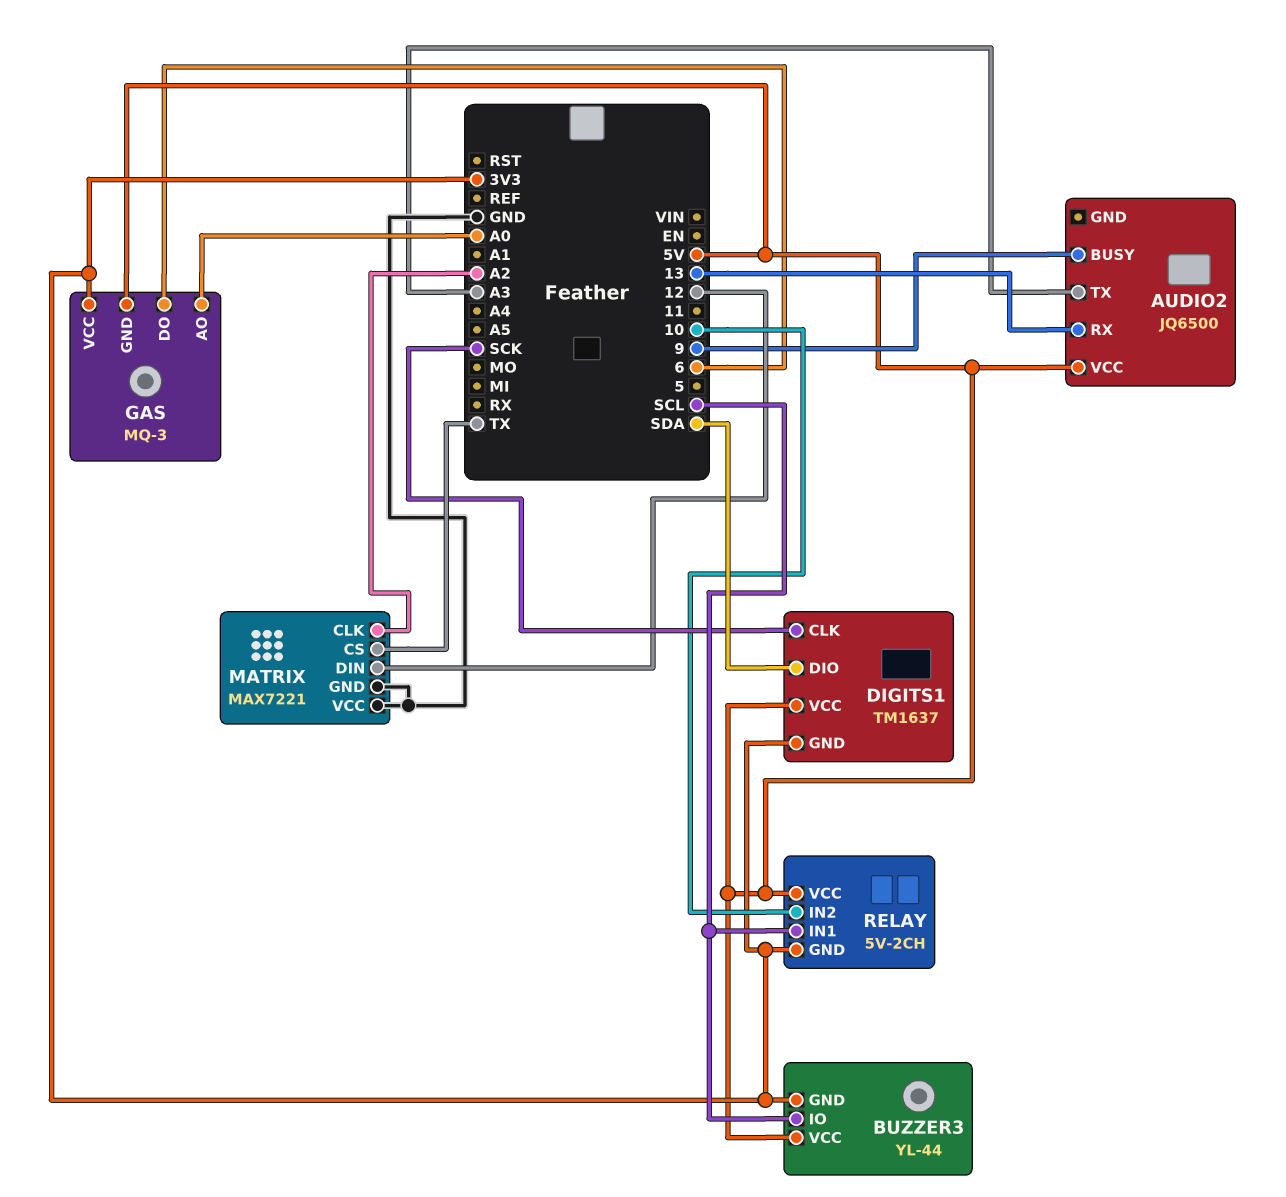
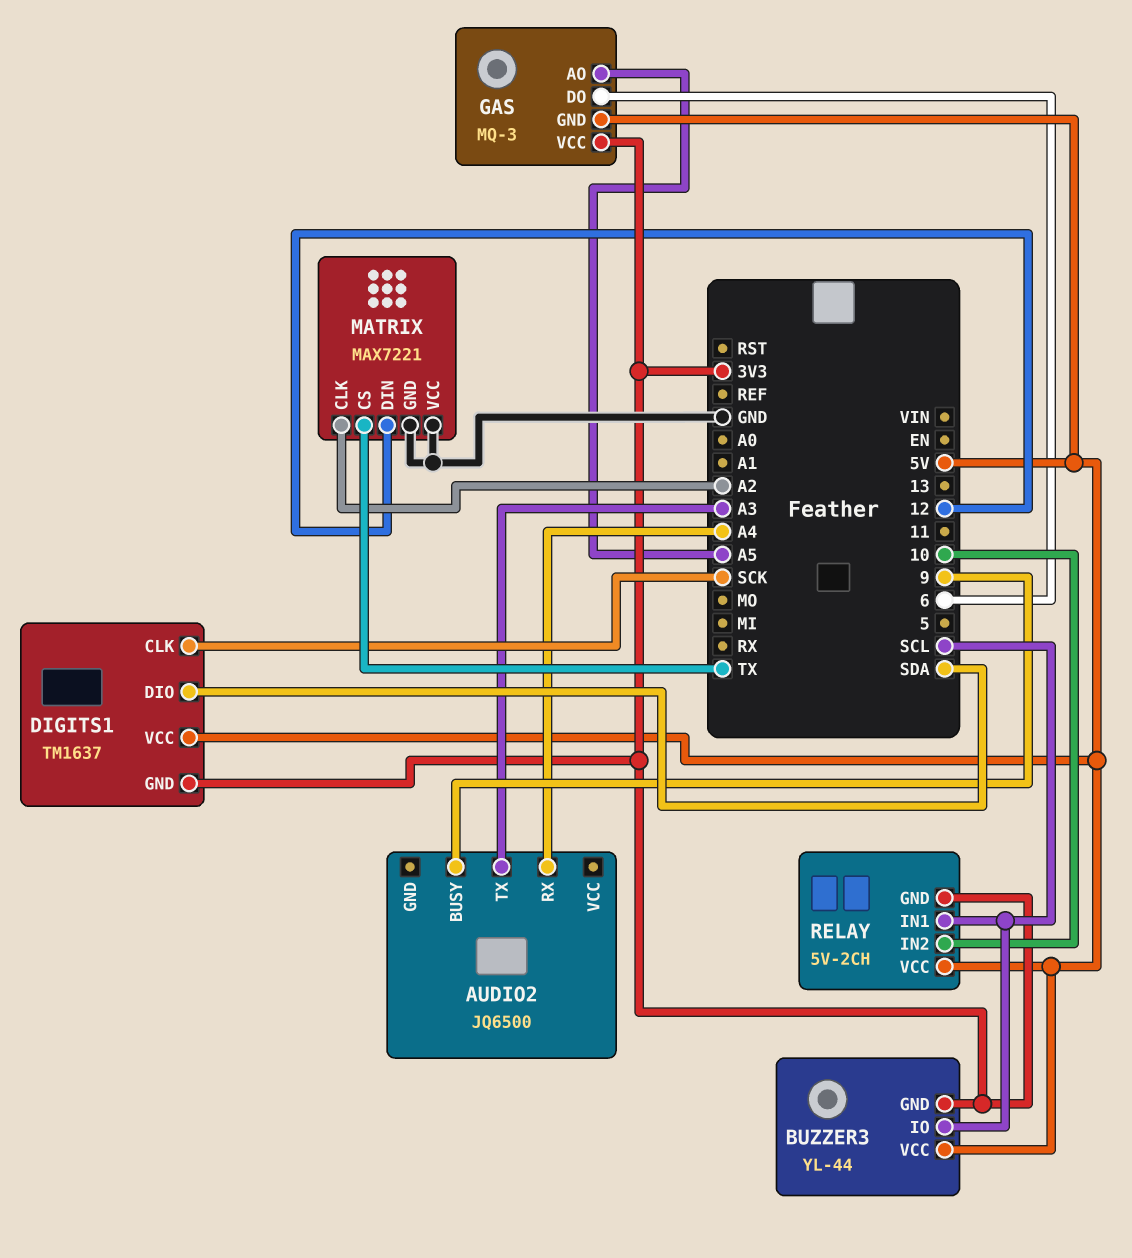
AUDIO2 pin RX: 13 -> A4
AUDIO2 pin VCC: 5V -> none
GAS pin AO: A0 -> A5

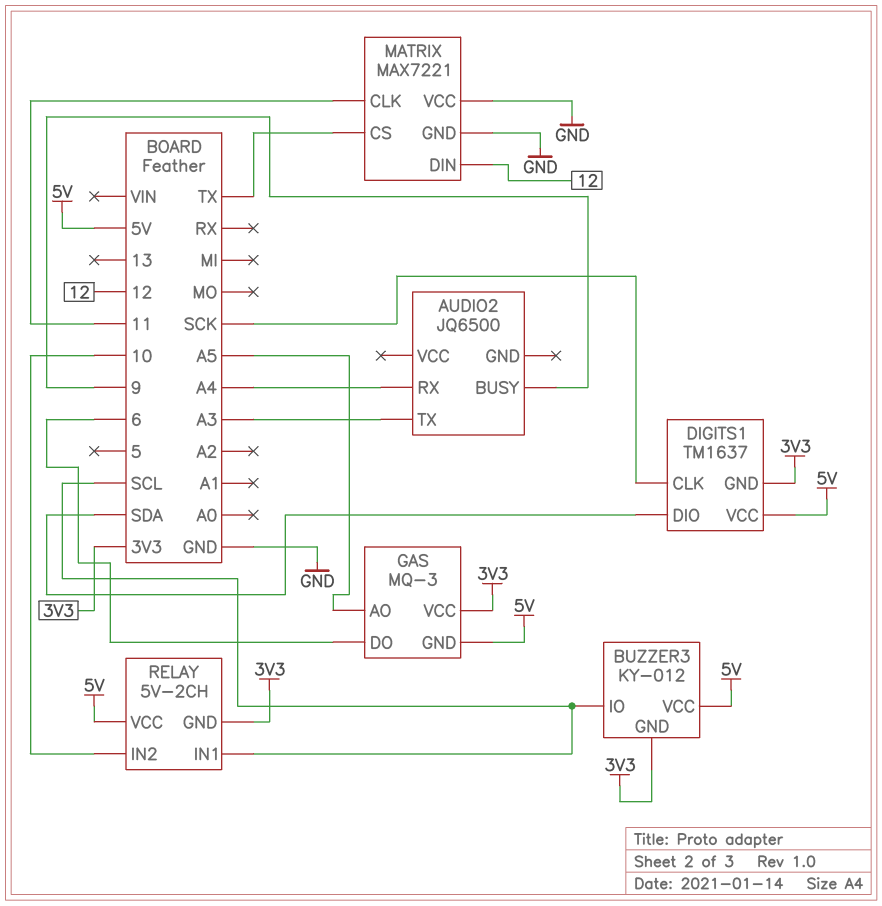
BUZZER3: YL-44 -> KY-012
MATRIX pin CLK: A2 -> 11

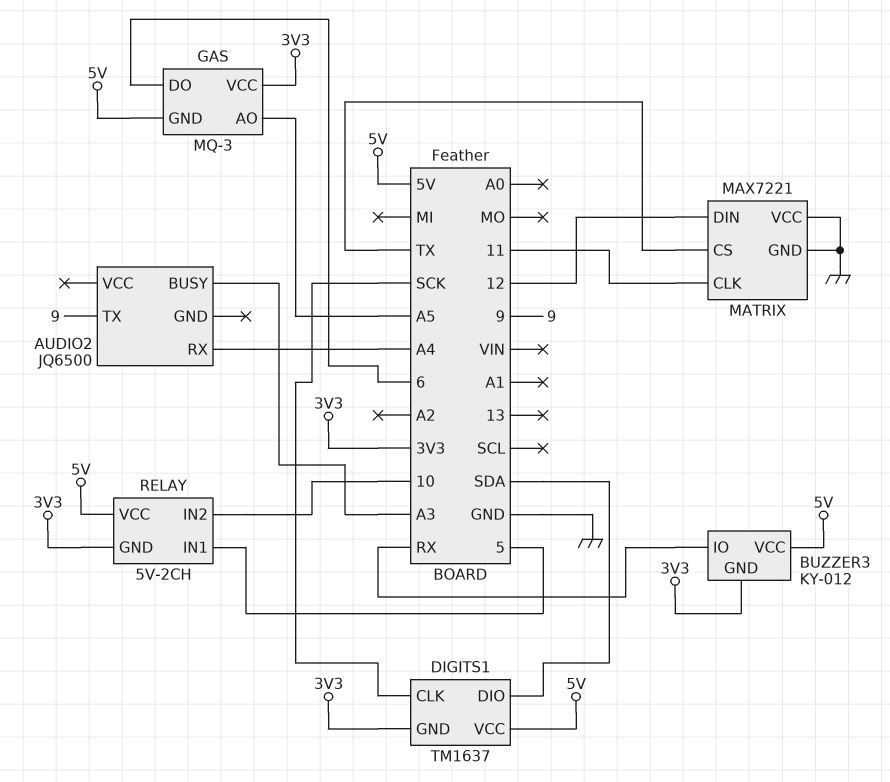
AUDIO2 pin BUSY: 9 -> A3
AUDIO2 pin TX: A3 -> 9
BUZZER3 pin IO: SCL -> RX
RELAY pin IN1: SCL -> 5

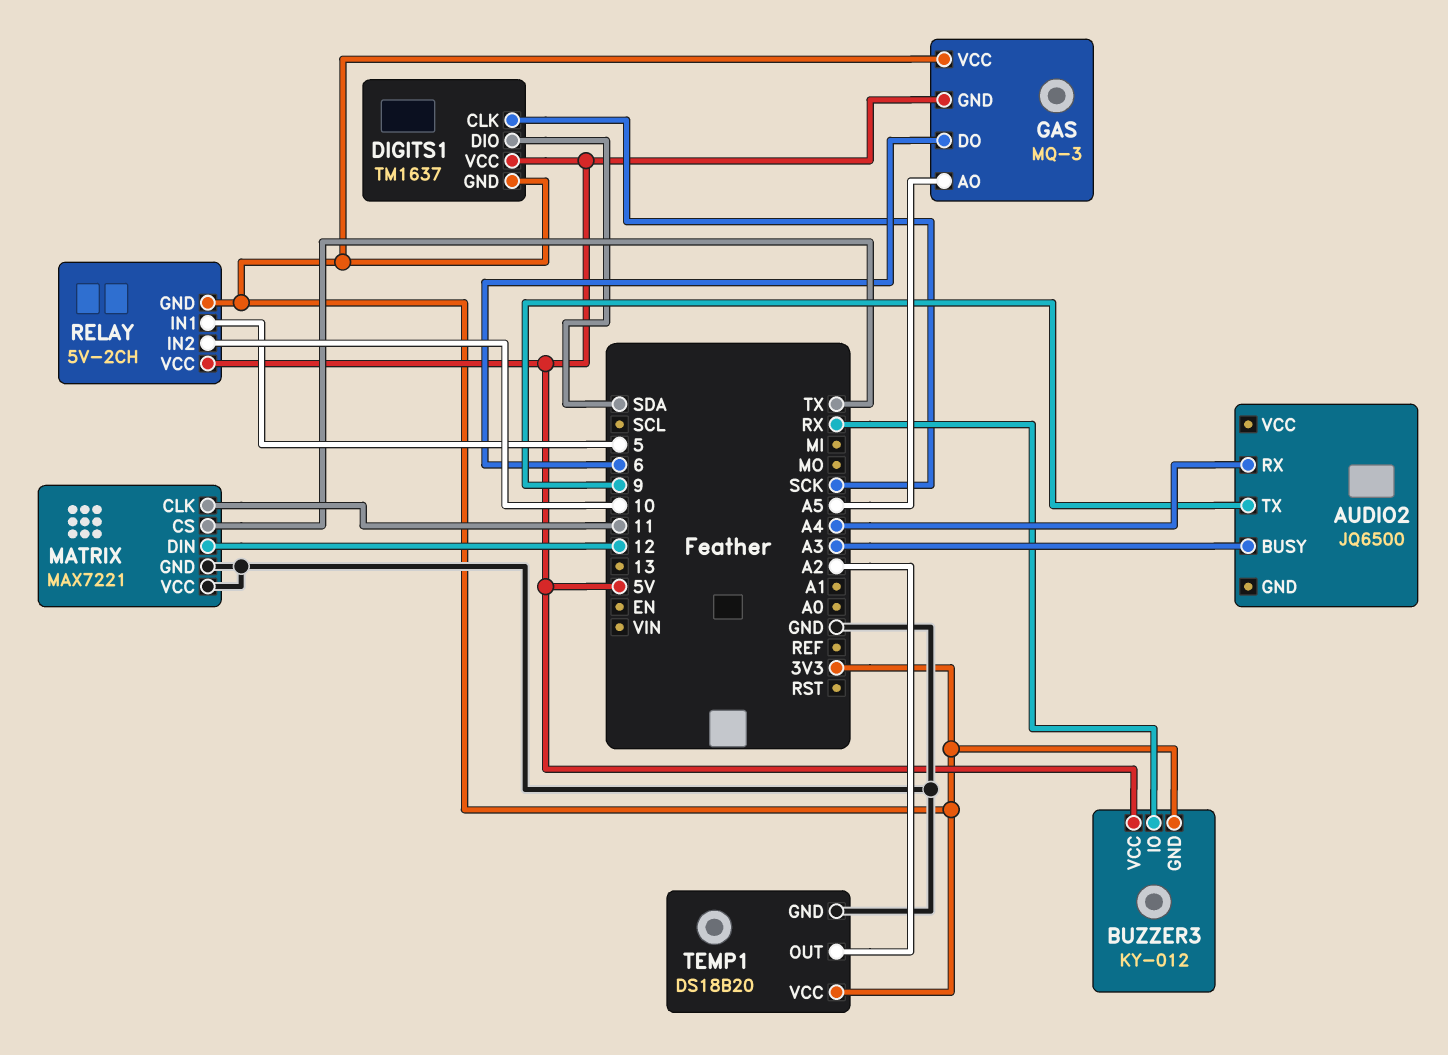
TEMP1: none -> DS18B20
TEMP1 pin GND: none -> GND
TEMP1 pin OUT: none -> A2
TEMP1 pin VCC: none -> 3V3

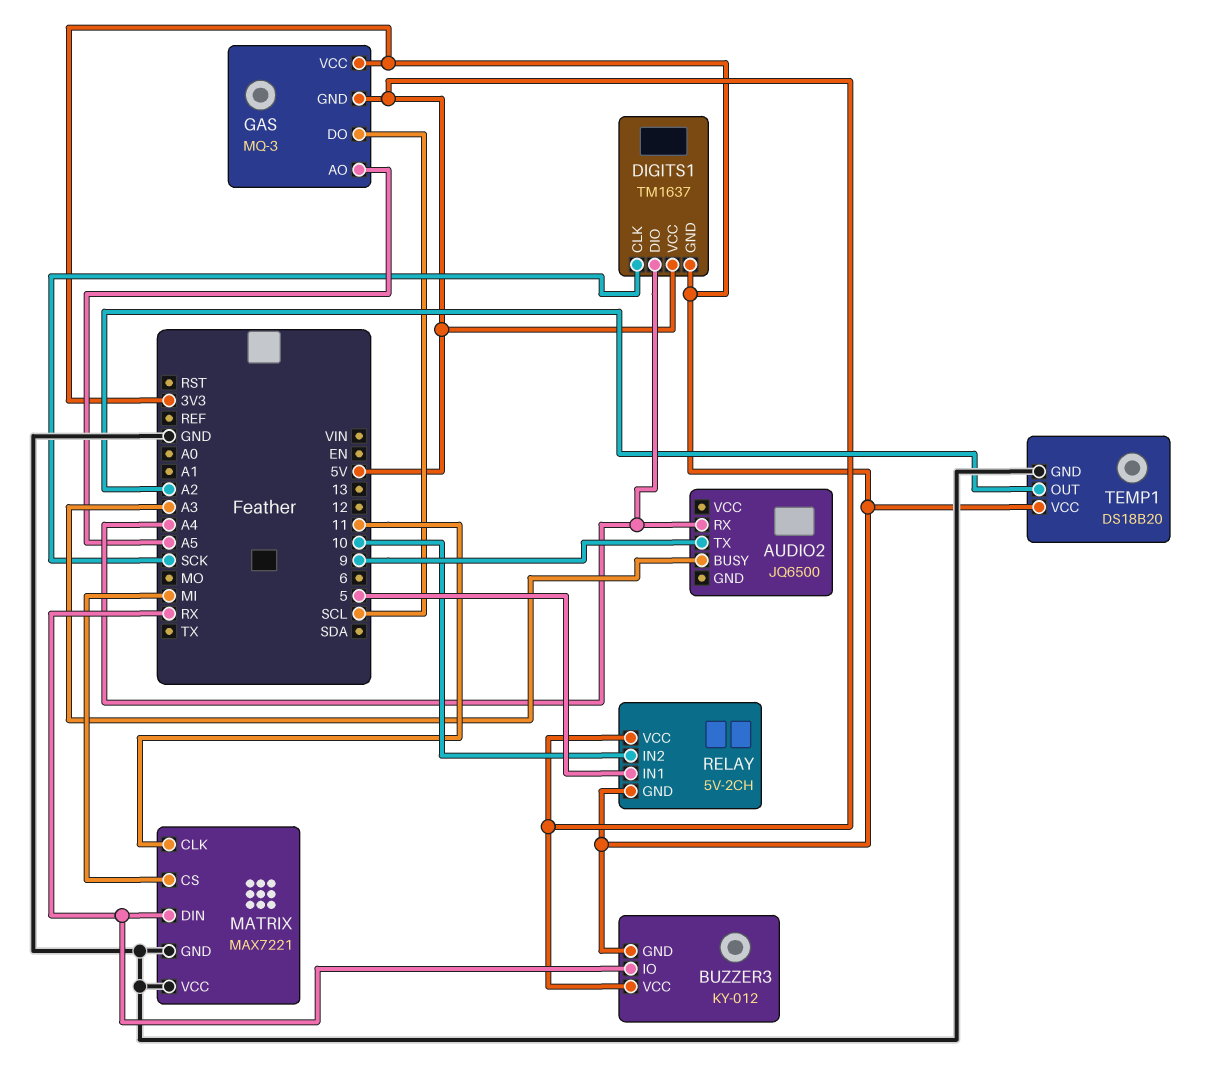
DIGITS1 pin DIO: SDA -> A4
GAS pin DO: 6 -> SCL
MATRIX pin CS: TX -> MI
MATRIX pin DIN: 12 -> RX

